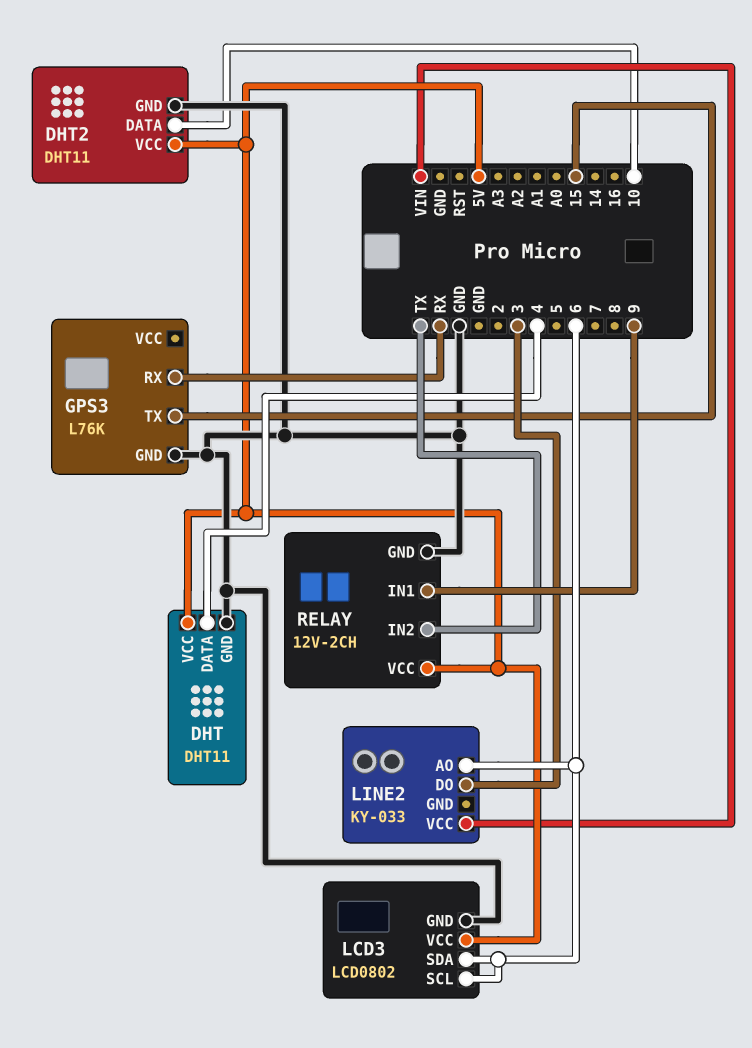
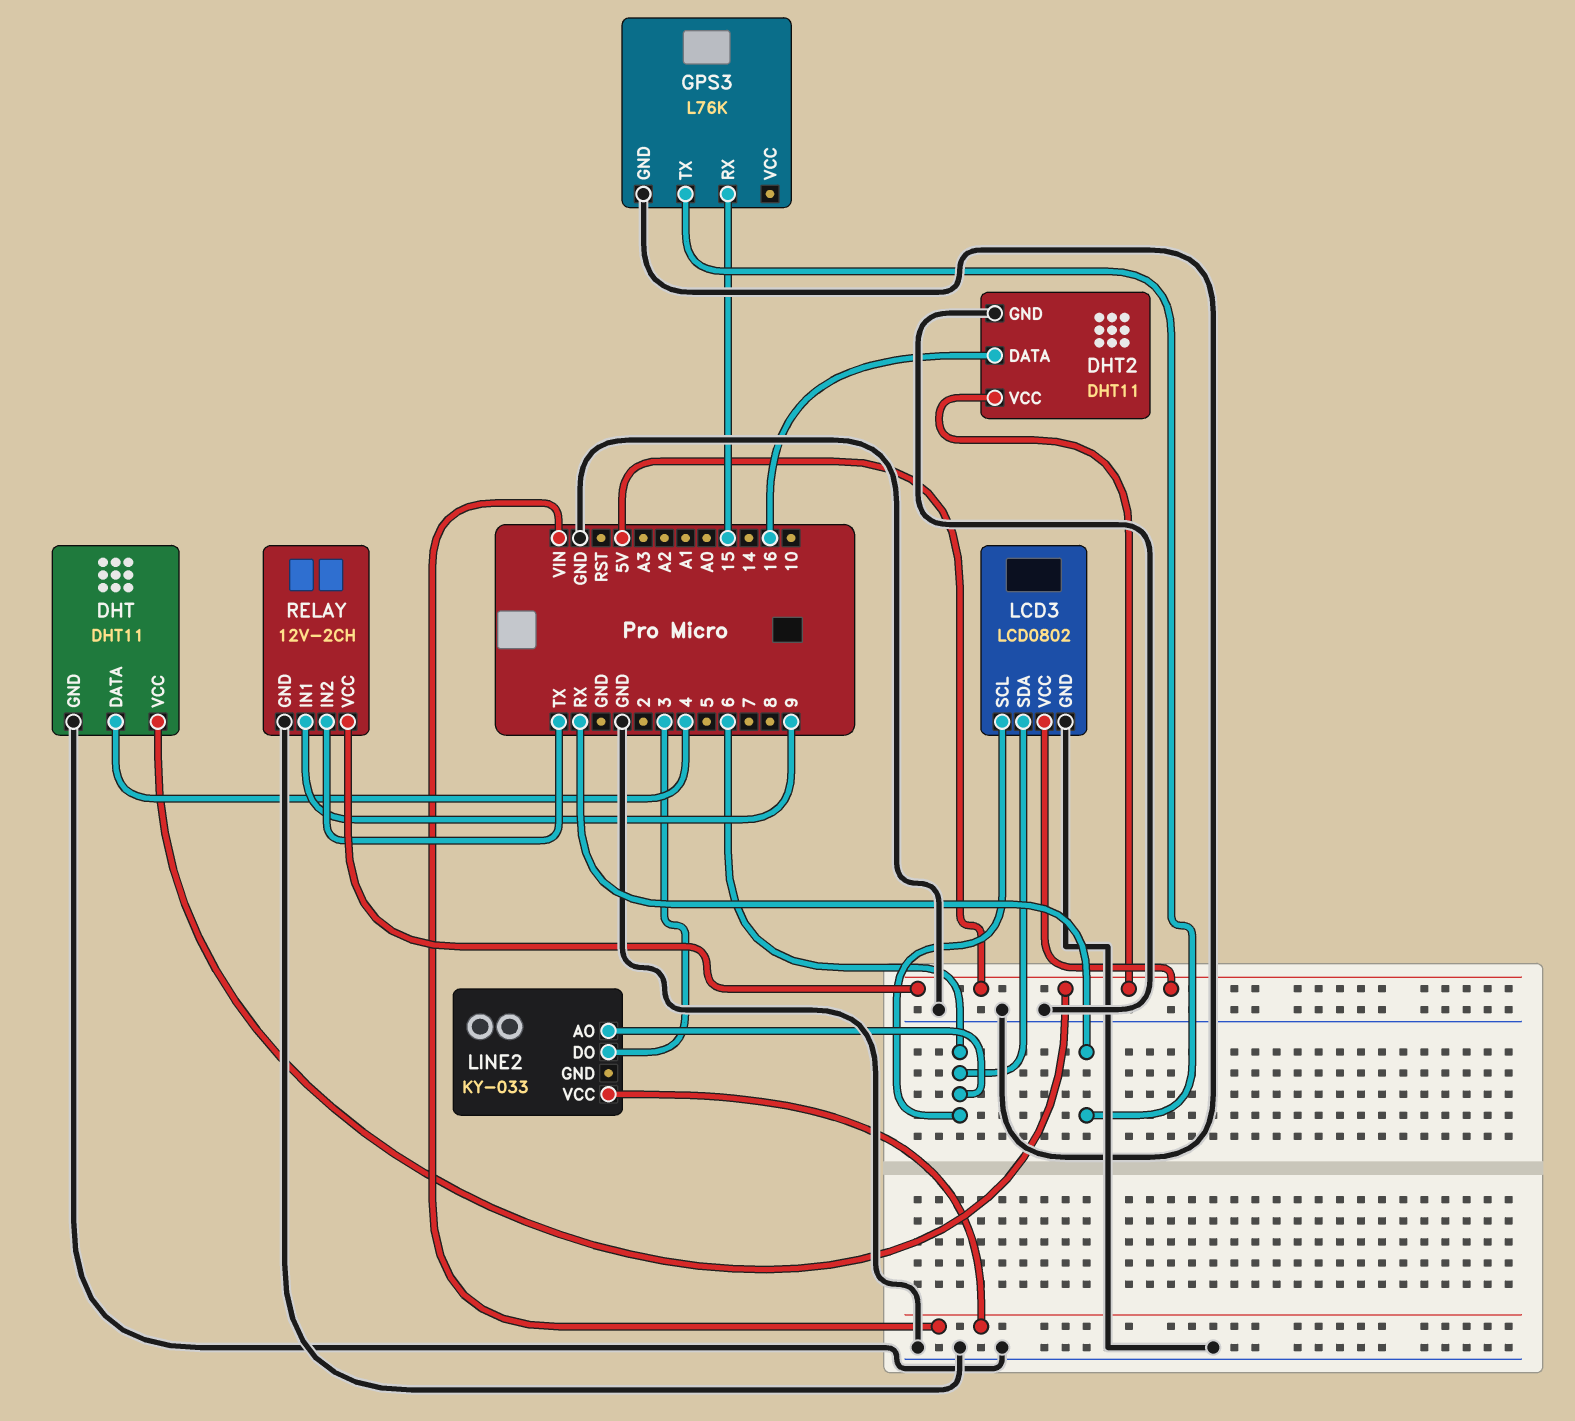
DHT2 pin DATA: 10 -> 16
GPS3 pin RX: RX -> 15
GPS3 pin TX: 15 -> RX

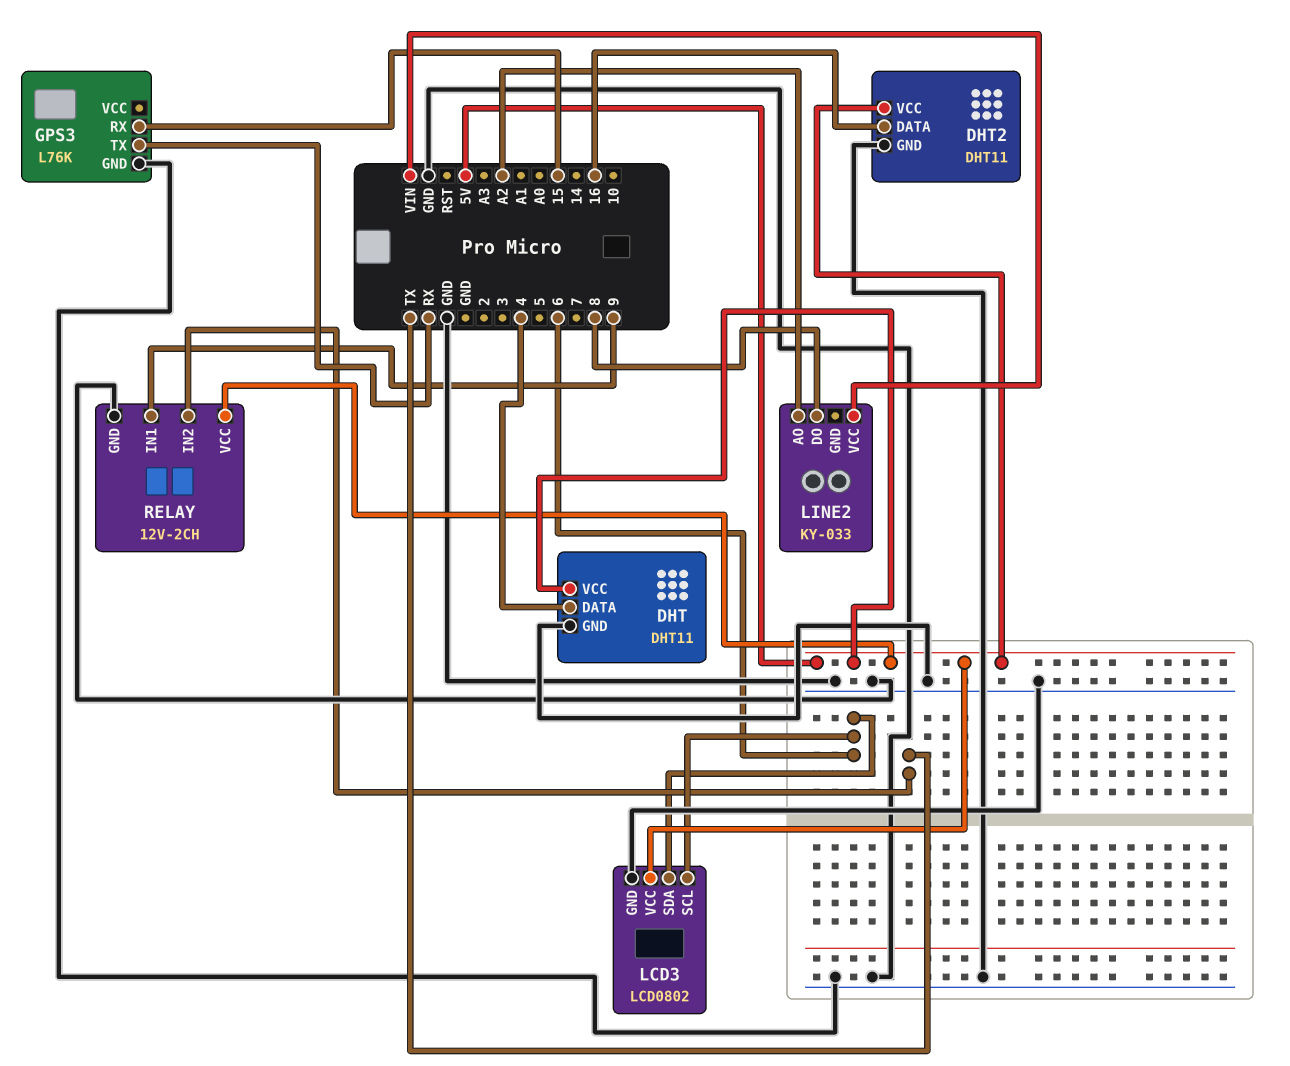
LINE2 pin AO: 6 -> A2
LINE2 pin DO: 3 -> 8

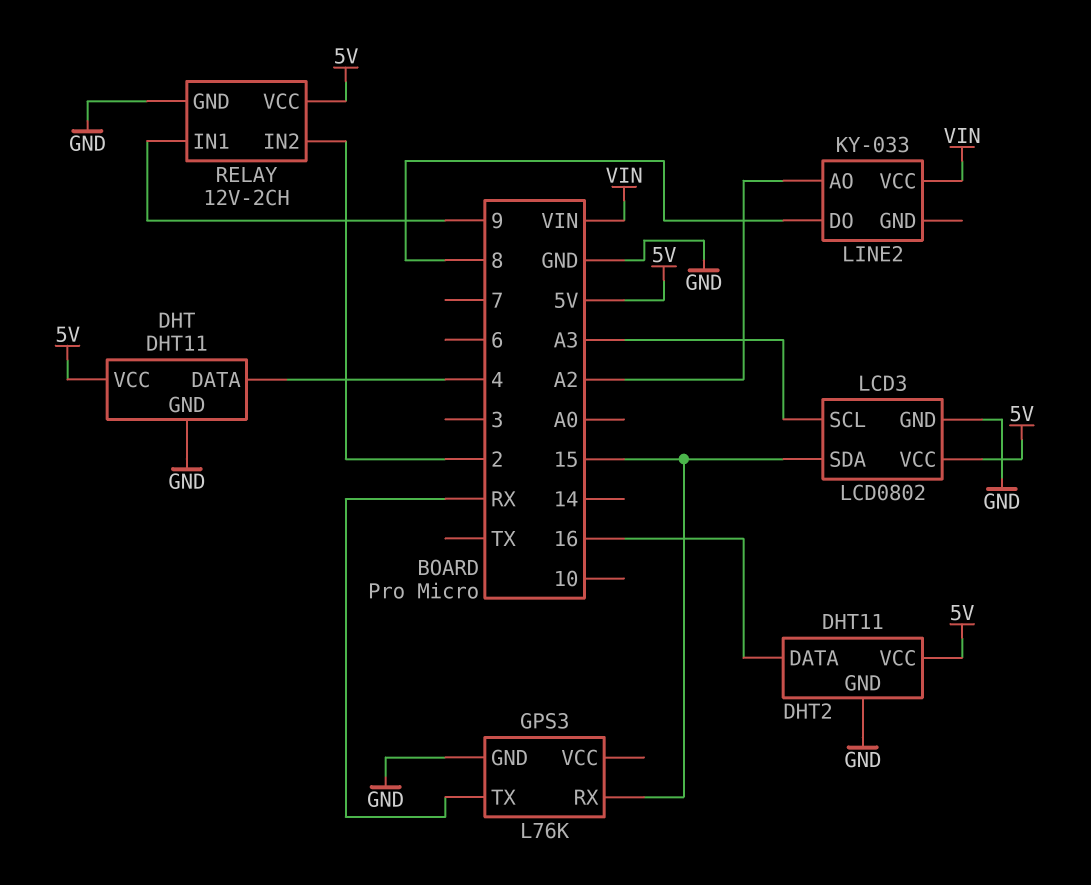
LCD3 pin SCL: 6 -> A3
LCD3 pin SDA: 6 -> 15
RELAY pin IN2: TX -> 2

